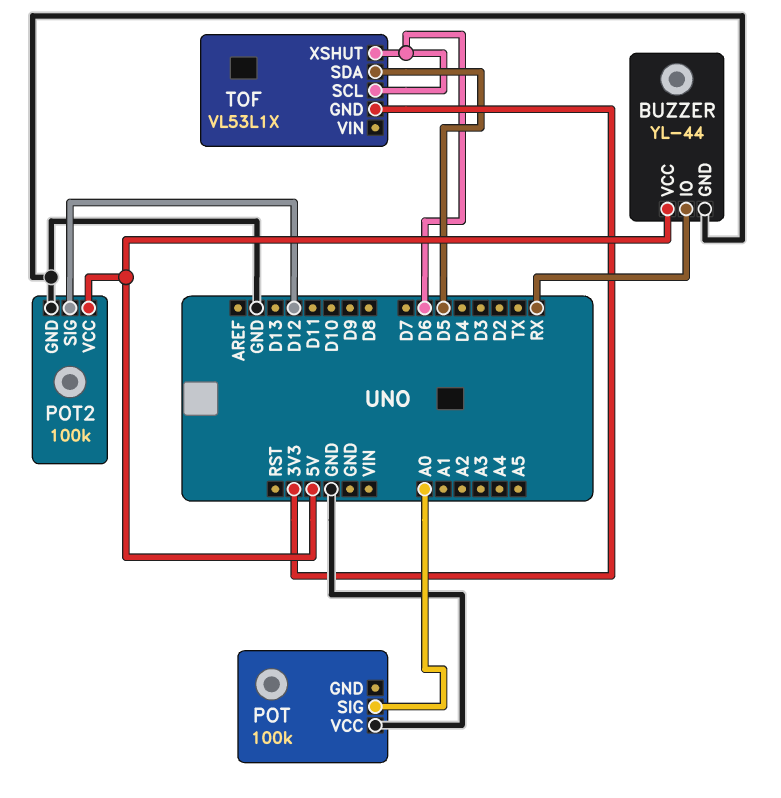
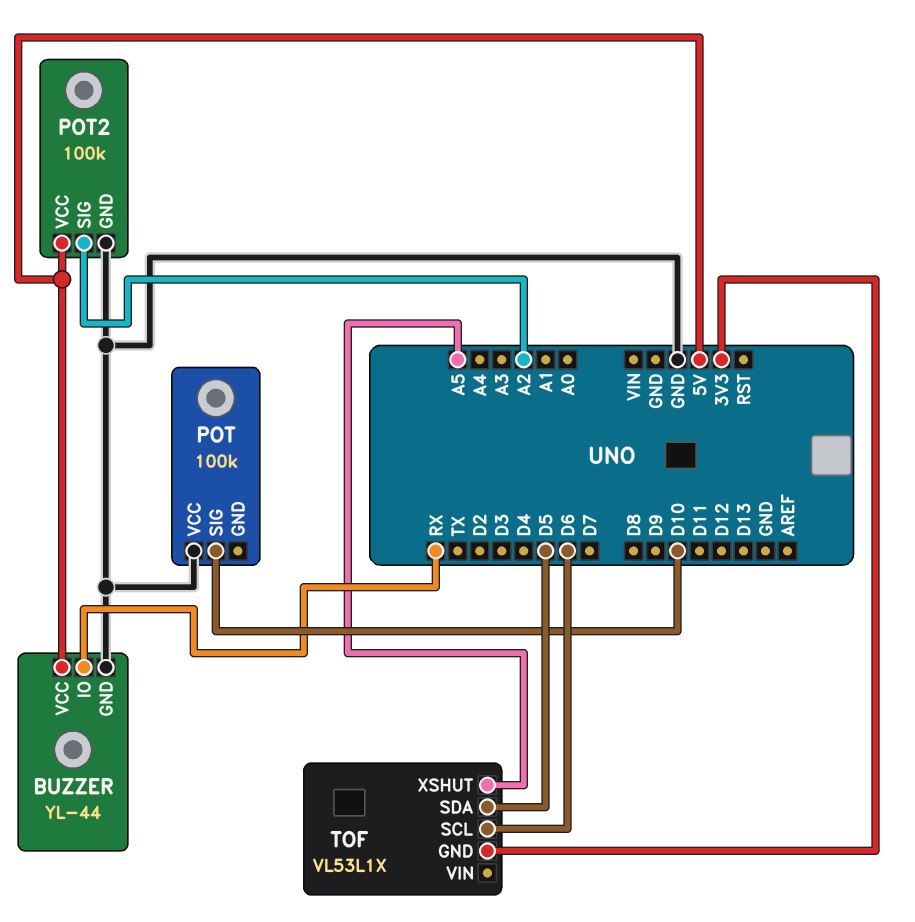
POT pin SIG: A0 -> D10
POT2 pin SIG: D12 -> A2
TOF pin XSHUT: D6 -> A5

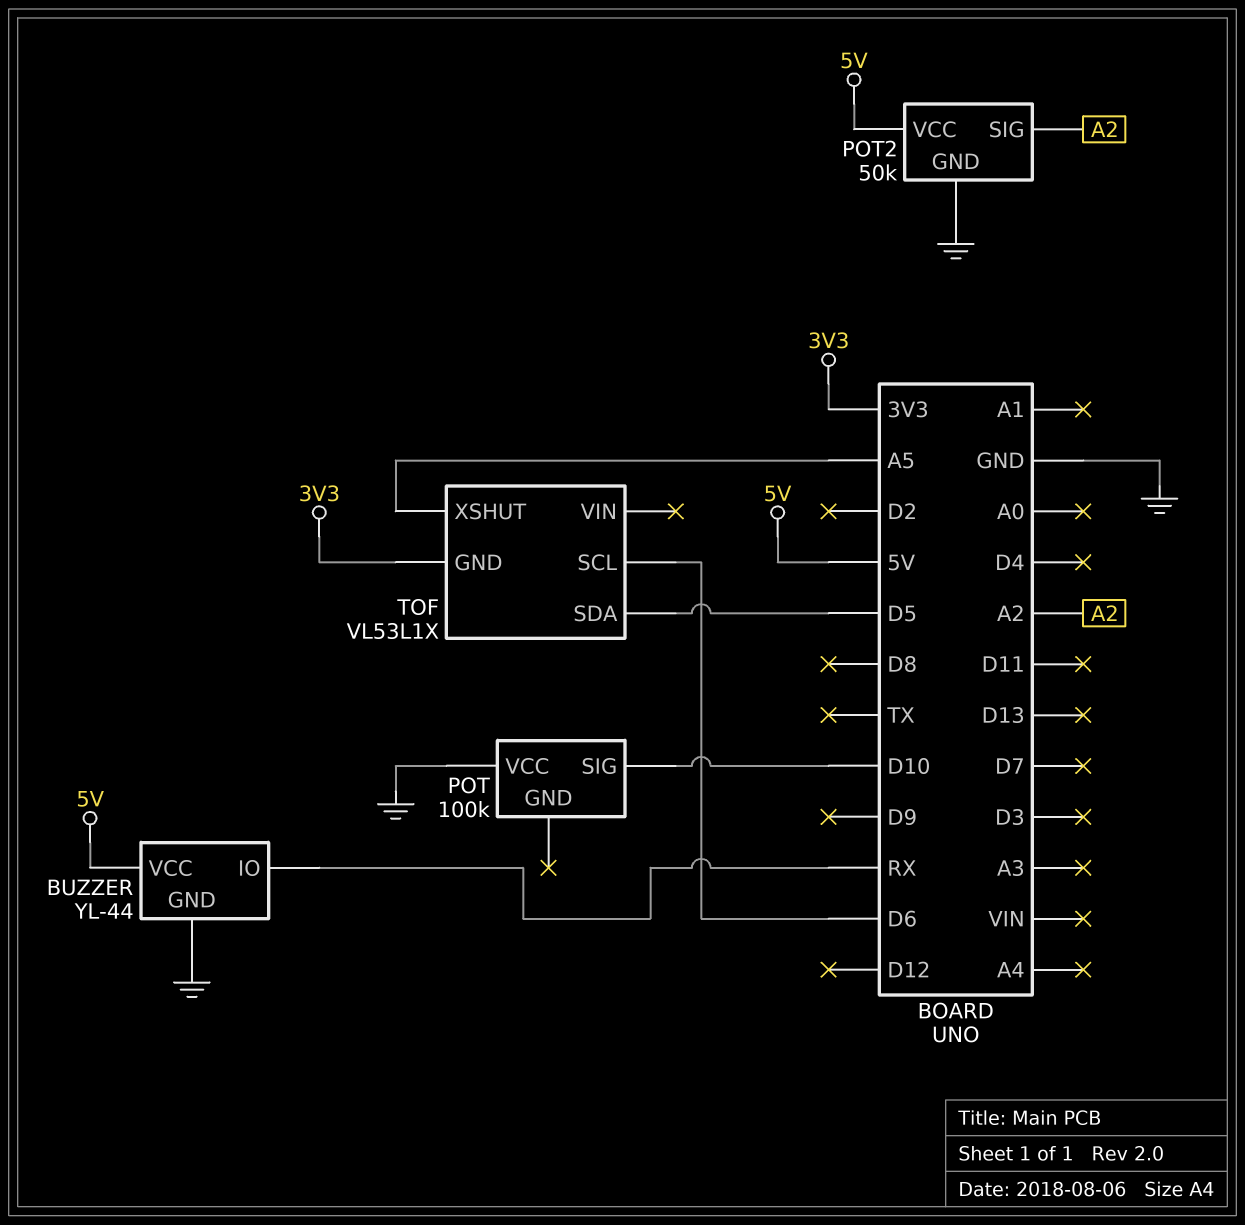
POT2: 100k -> 50k

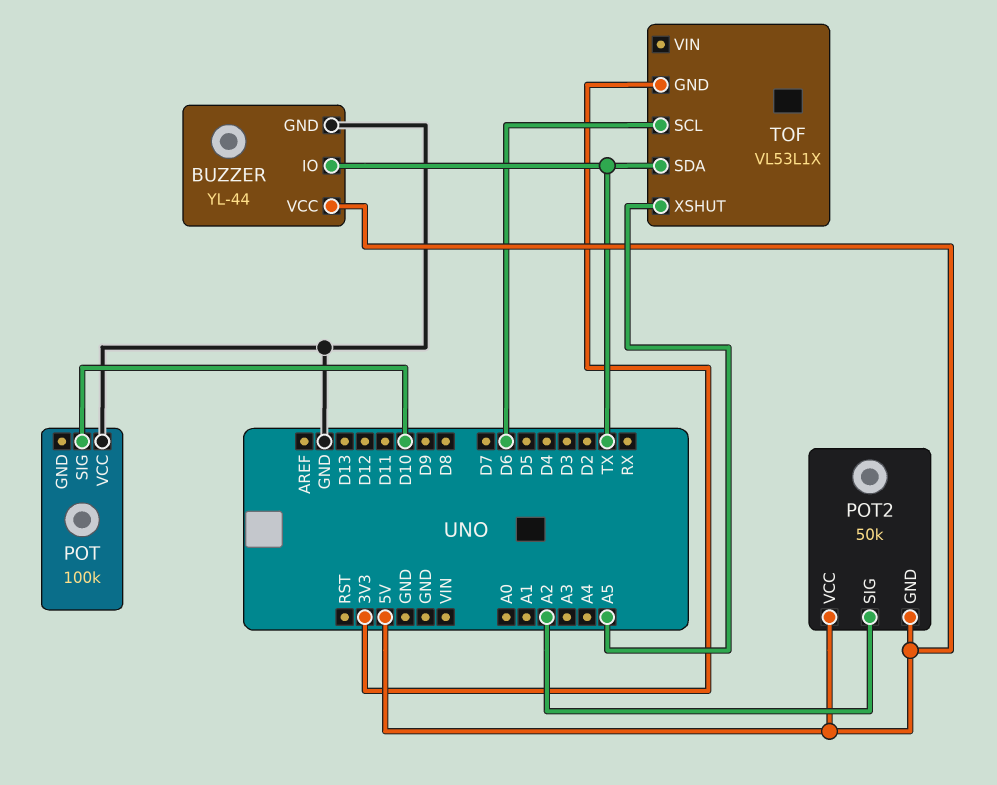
BUZZER pin IO: RX -> TX
POT2 pin GND: GND -> 5V
TOF pin SDA: D5 -> TX

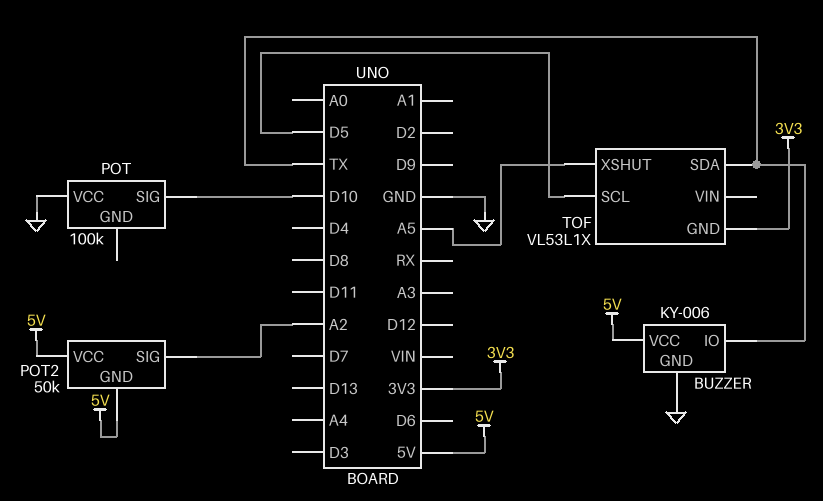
BUZZER: YL-44 -> KY-006
TOF pin SCL: D6 -> D5

